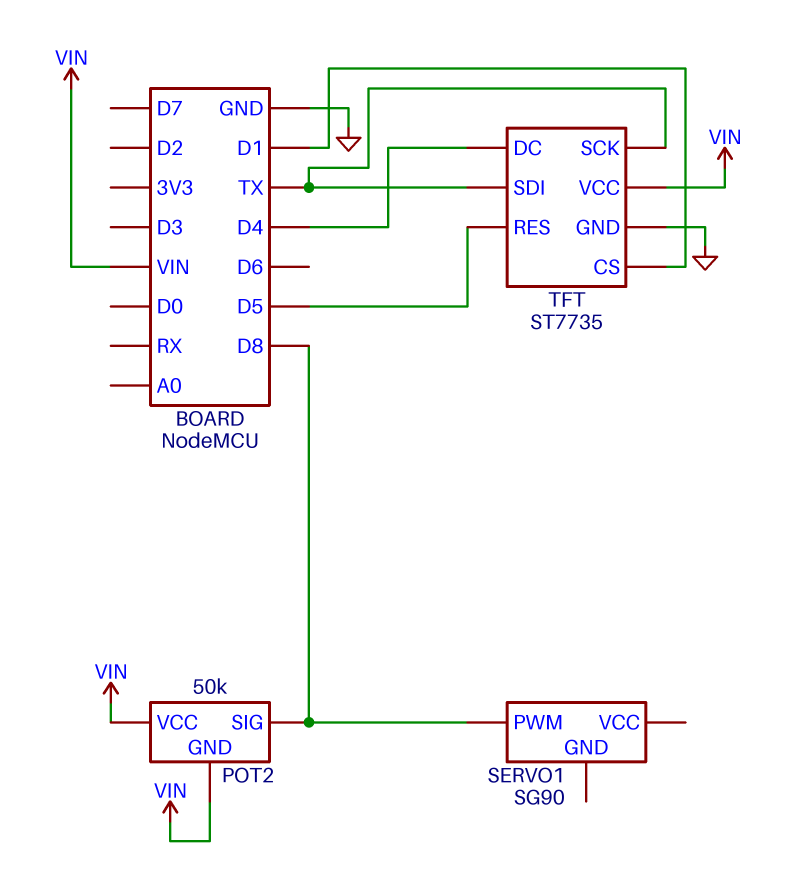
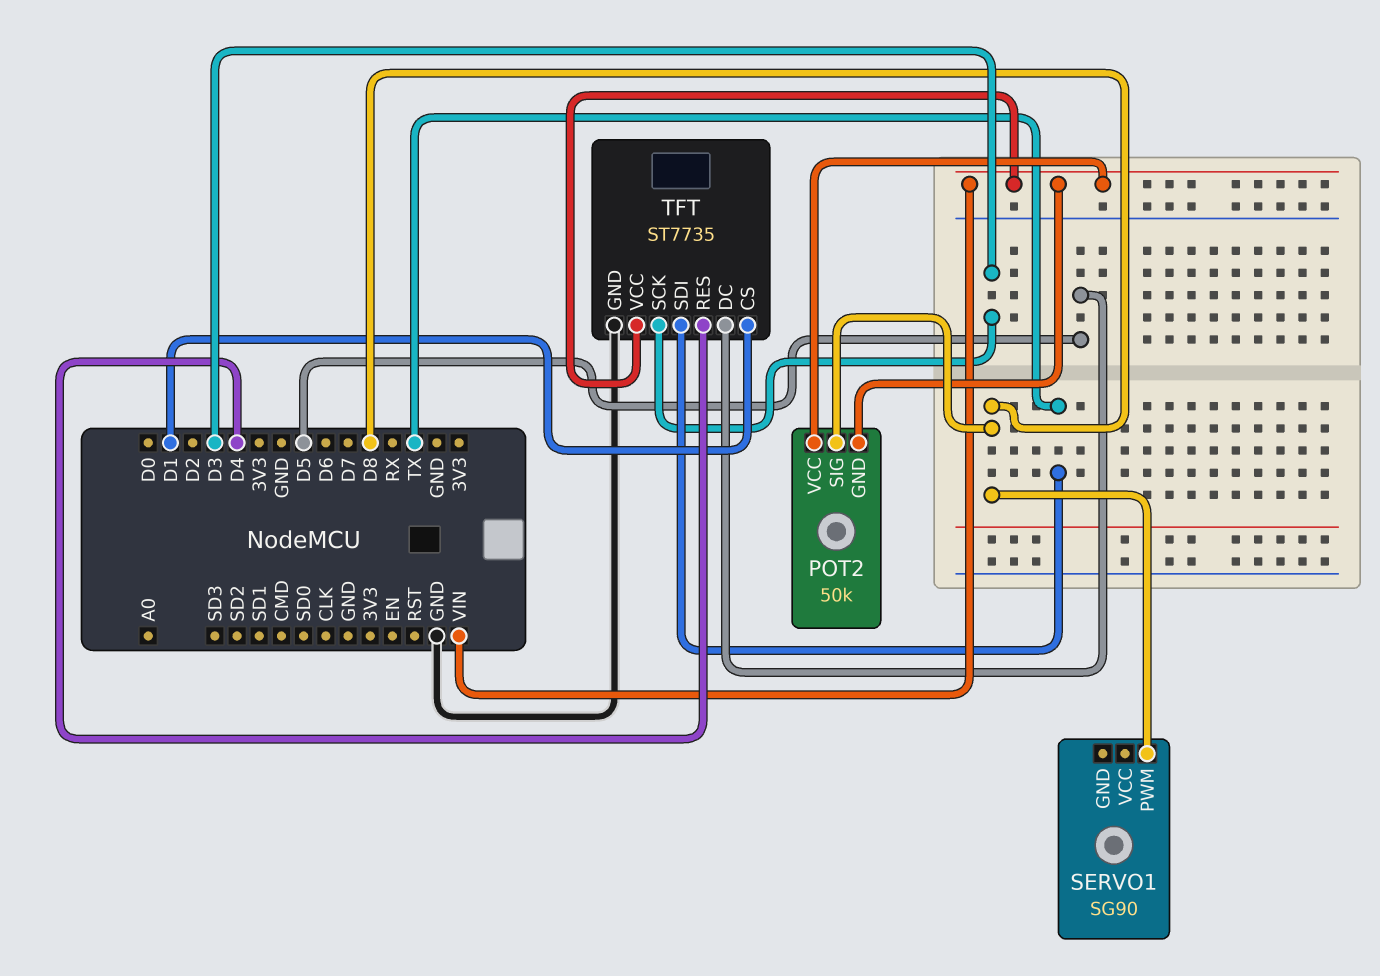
TFT pin DC: D4 -> D5
TFT pin RES: D5 -> D4
TFT pin SCK: TX -> D3

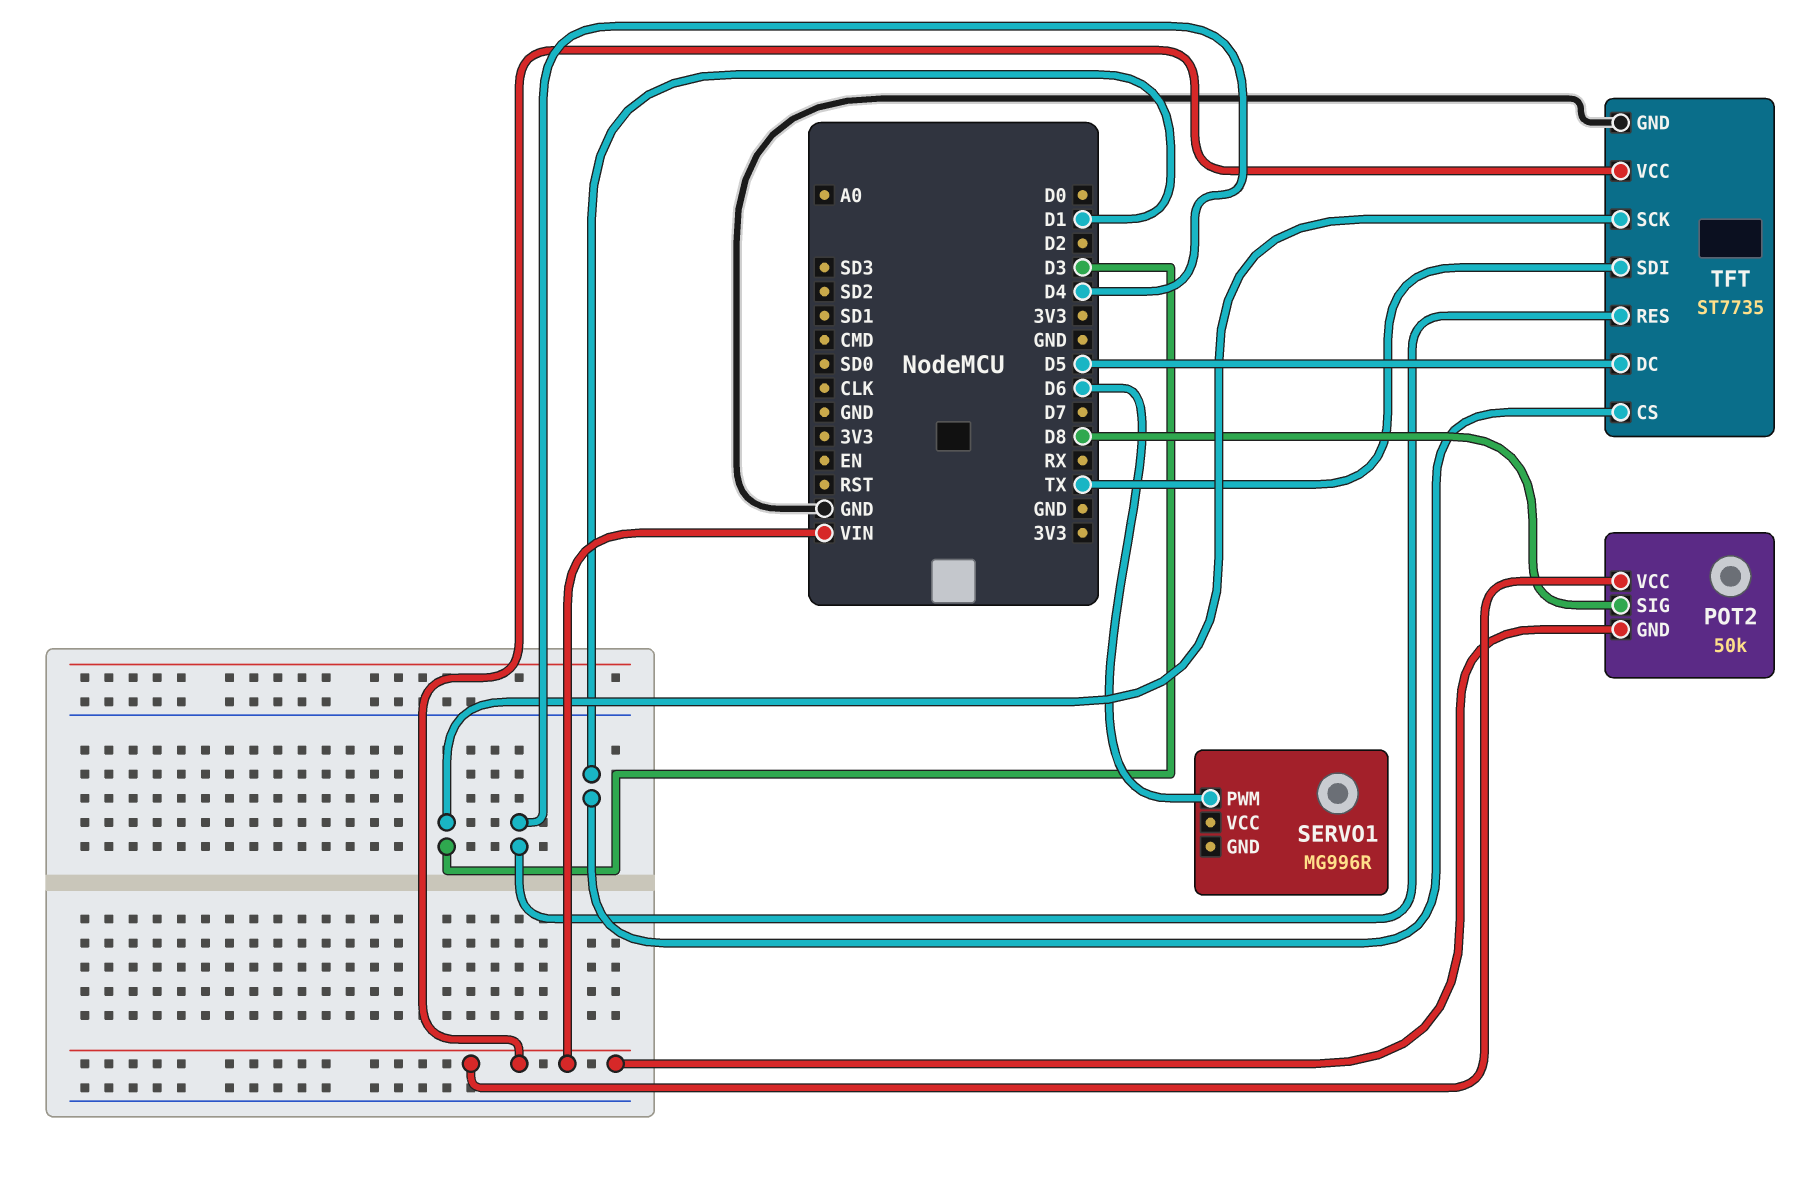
SERVO1: SG90 -> MG996R
SERVO1 pin PWM: D8 -> D6

